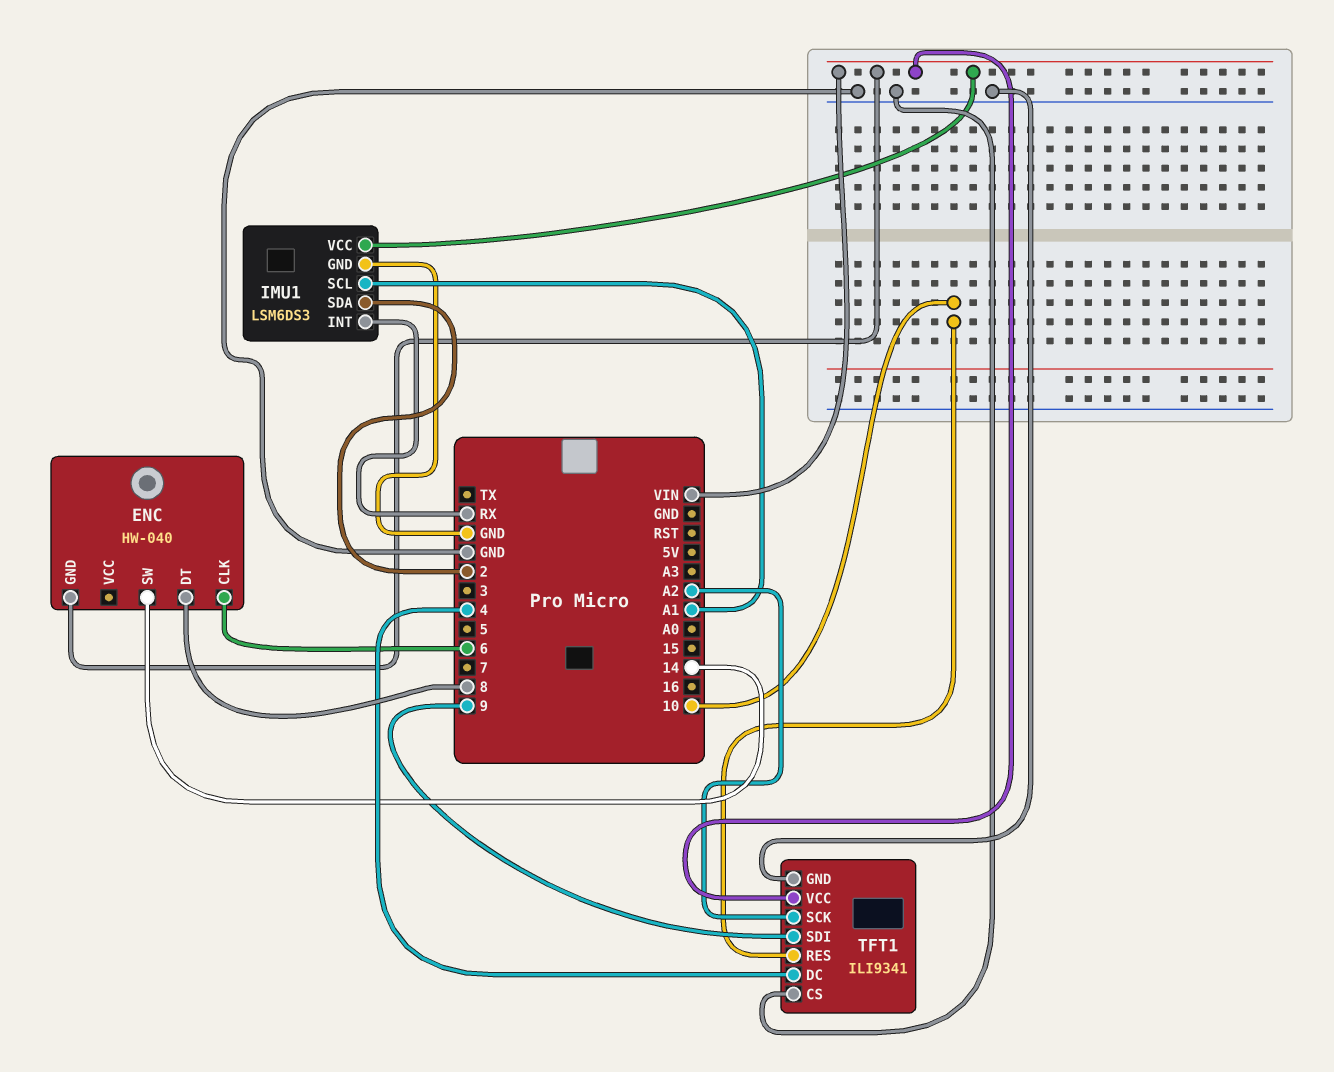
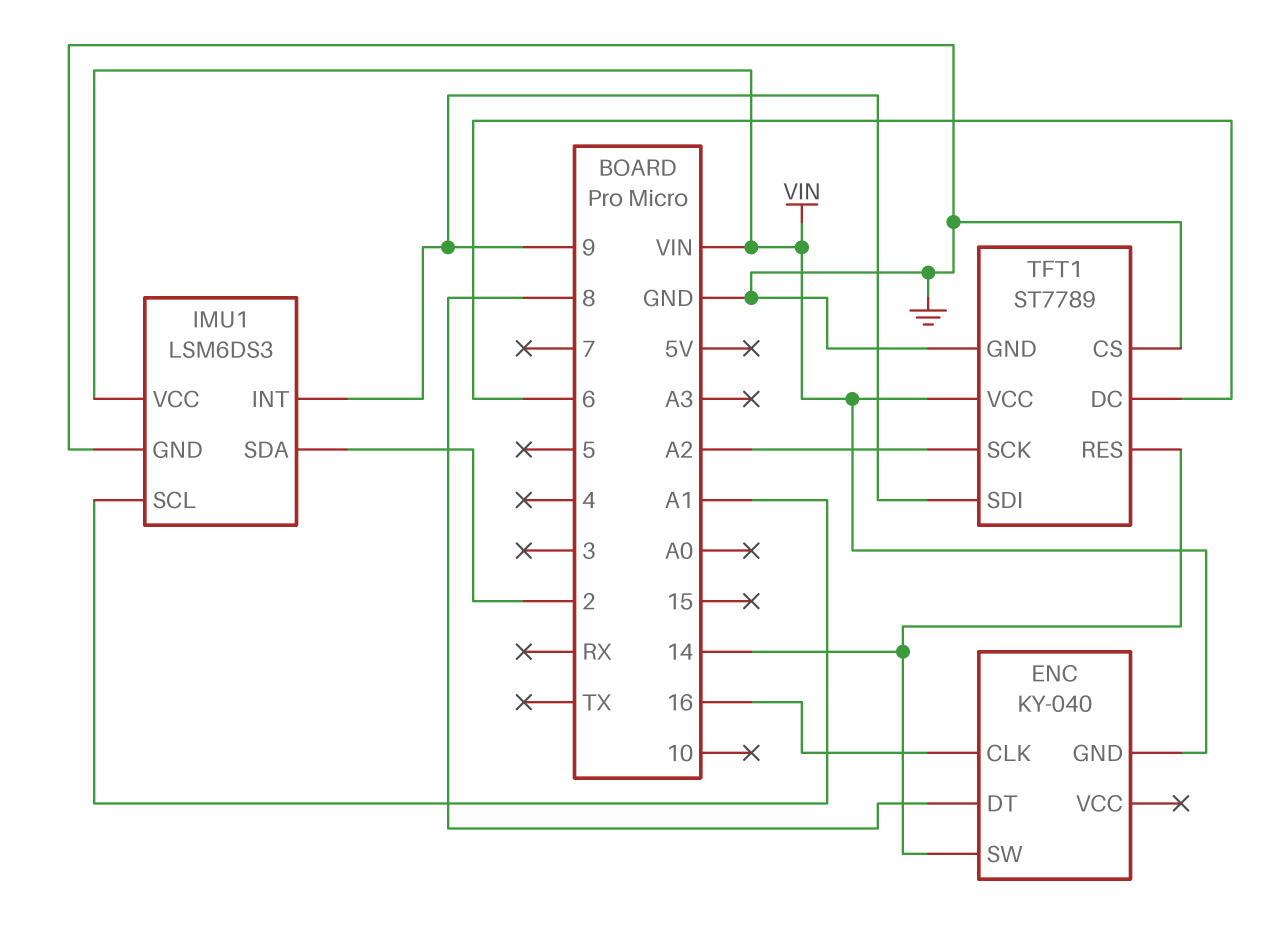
ENC: HW-040 -> KY-040
ENC pin CLK: 6 -> 16
IMU1 pin INT: RX -> 9
TFT1: ILI9341 -> ST7789
TFT1 pin DC: 4 -> 6
TFT1 pin RES: 10 -> 14

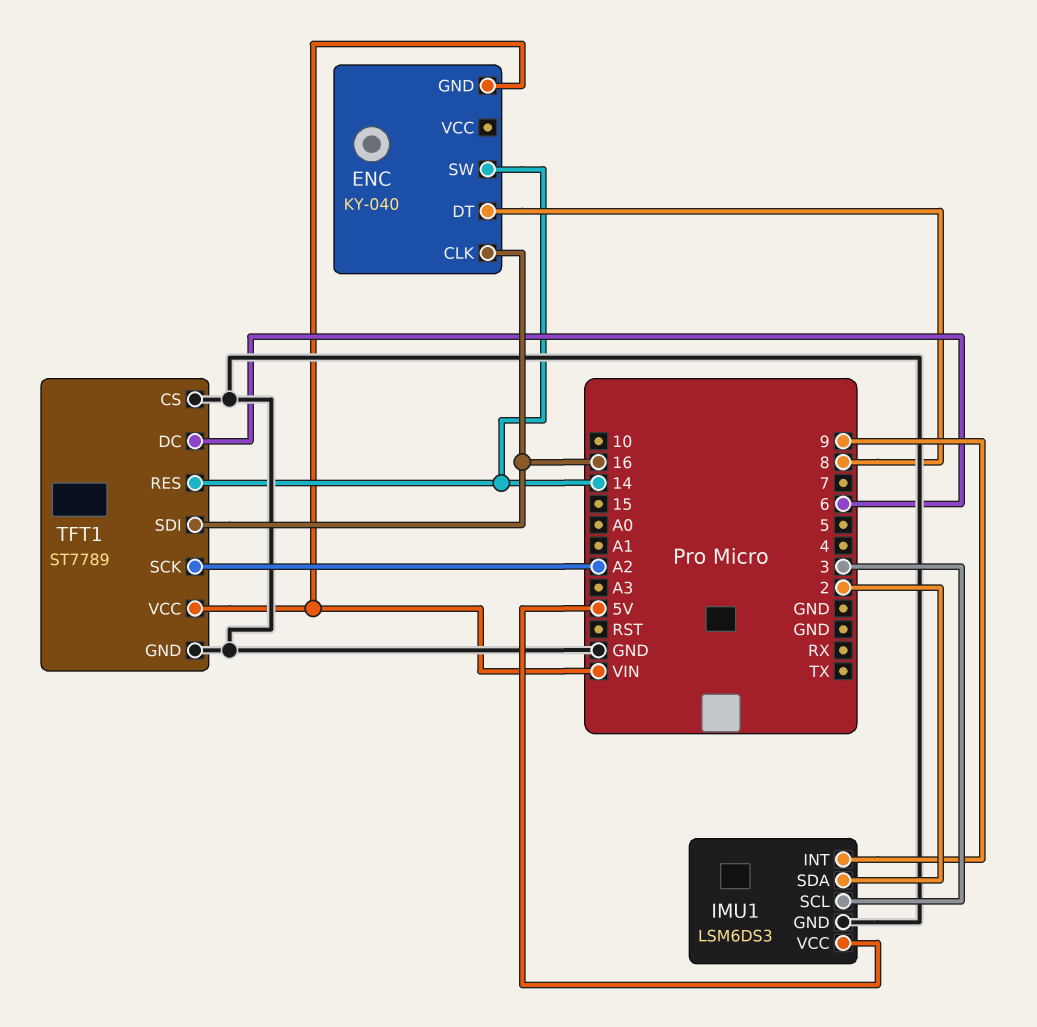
IMU1 pin SCL: A1 -> 3
IMU1 pin VCC: VIN -> 5V
TFT1 pin SDI: 9 -> 16

